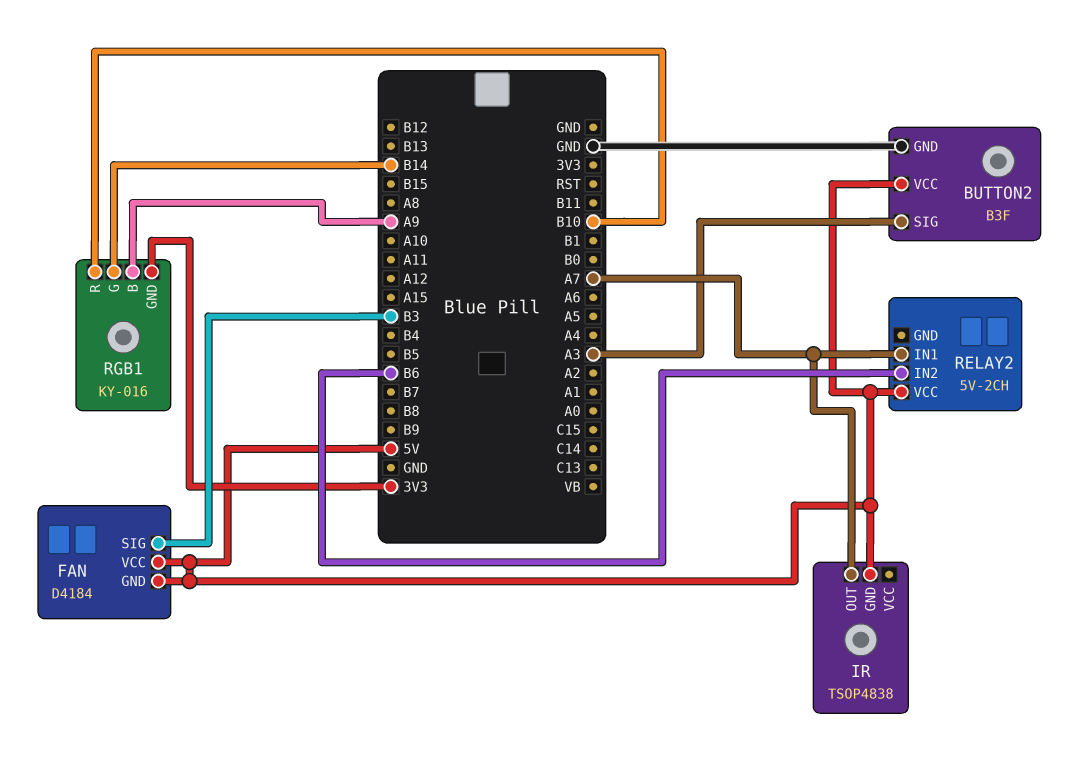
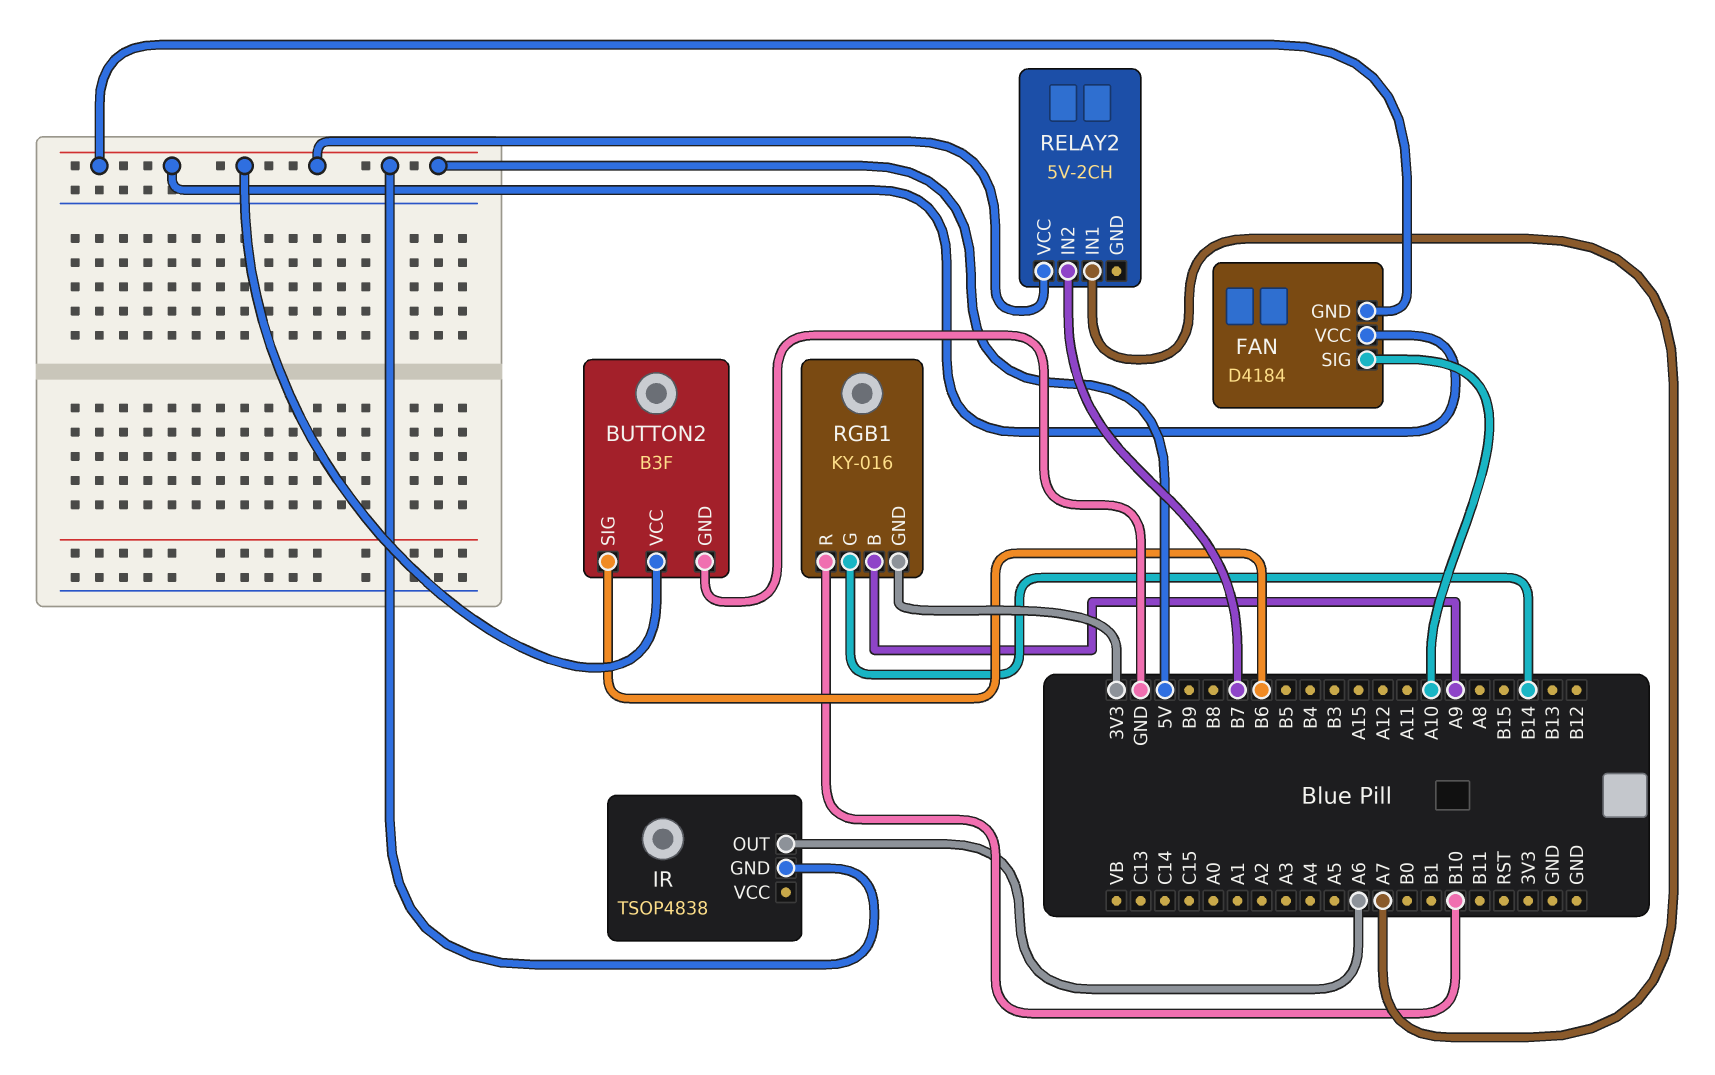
BUTTON2 pin SIG: A3 -> B6
FAN pin SIG: B3 -> A10
IR pin OUT: A7 -> A6
RELAY2 pin IN2: B6 -> B7

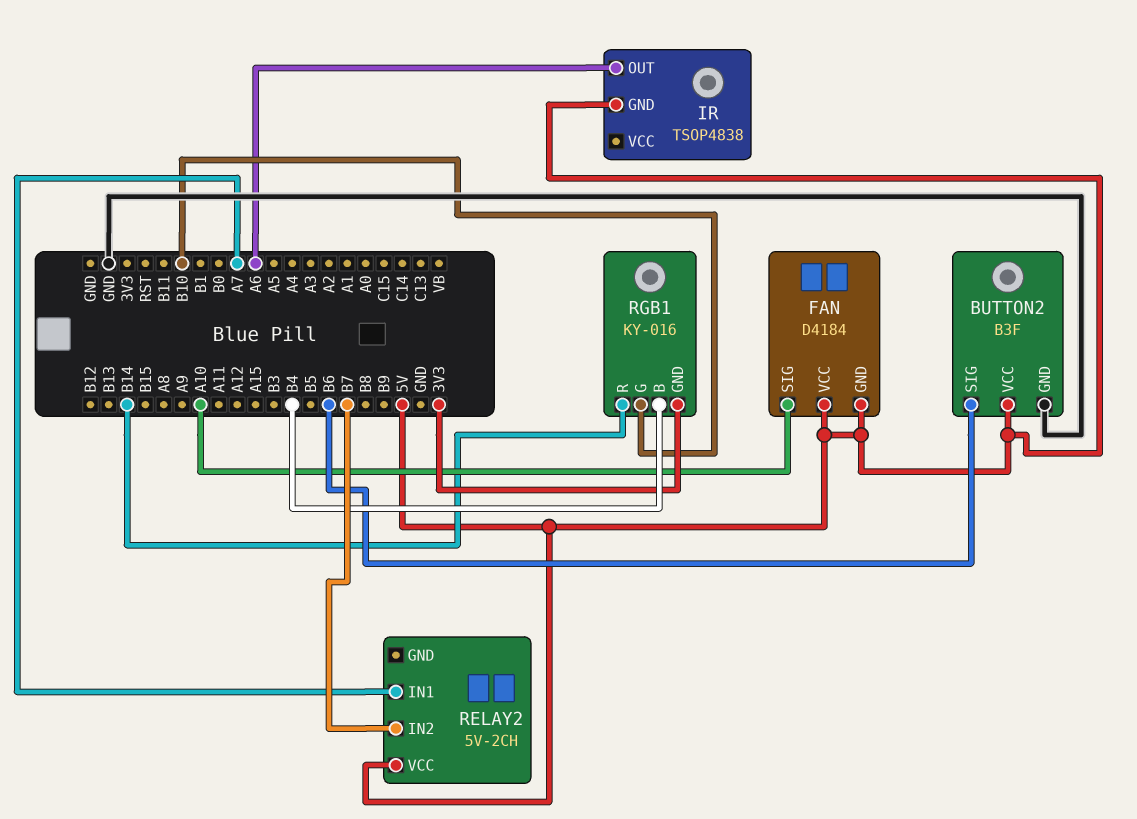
RGB1 pin B: A9 -> B4
RGB1 pin G: B14 -> B10
RGB1 pin R: B10 -> B14

